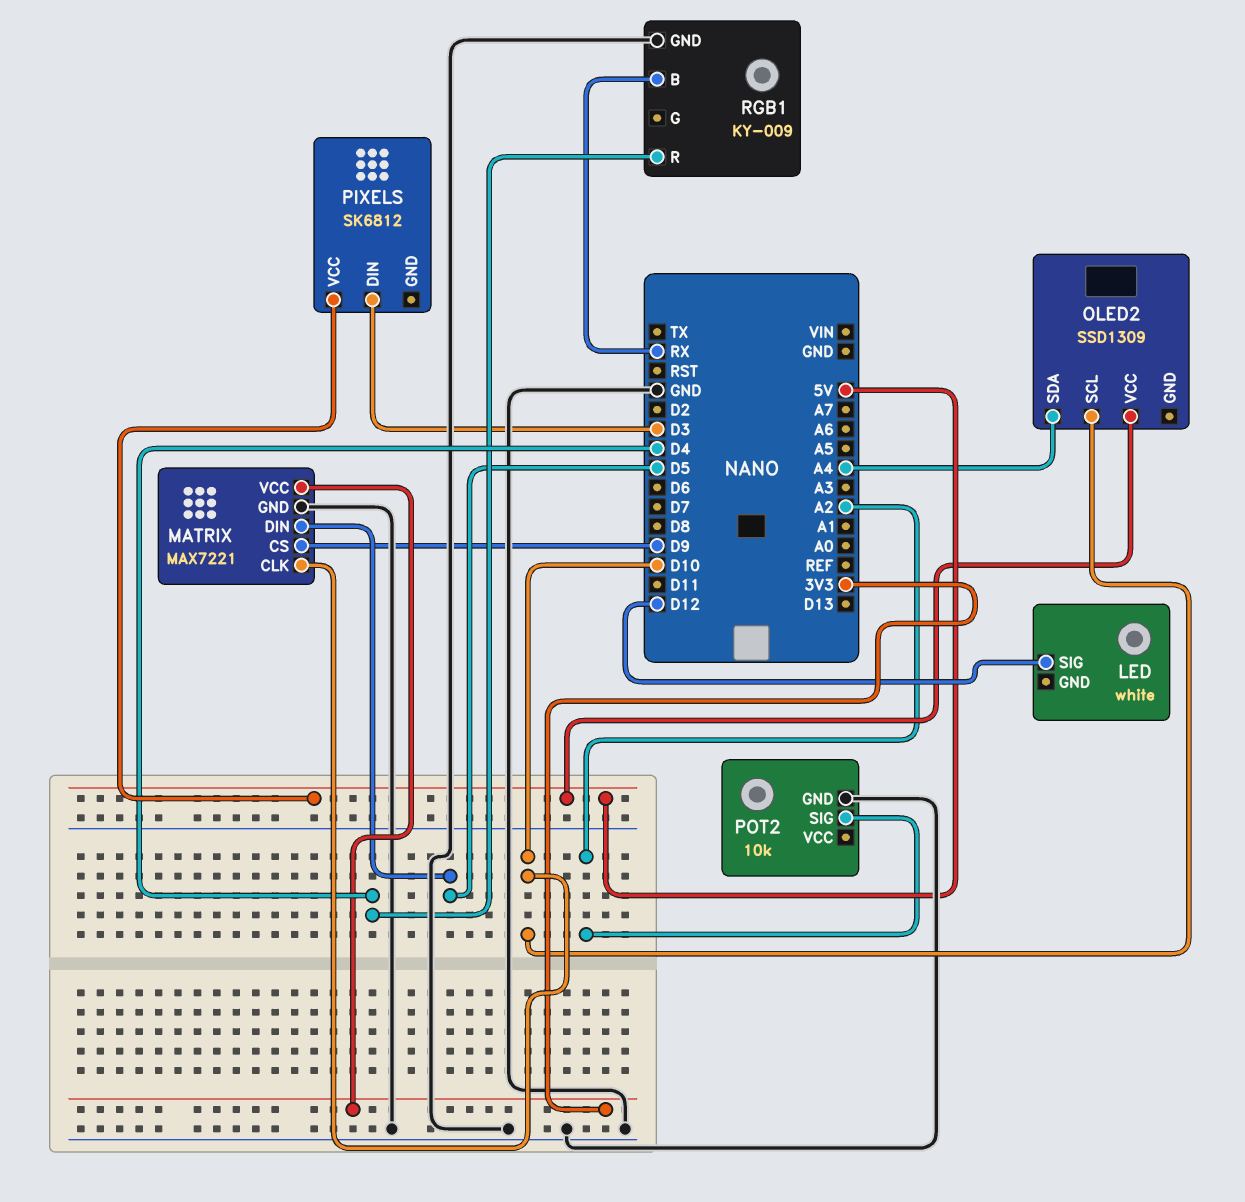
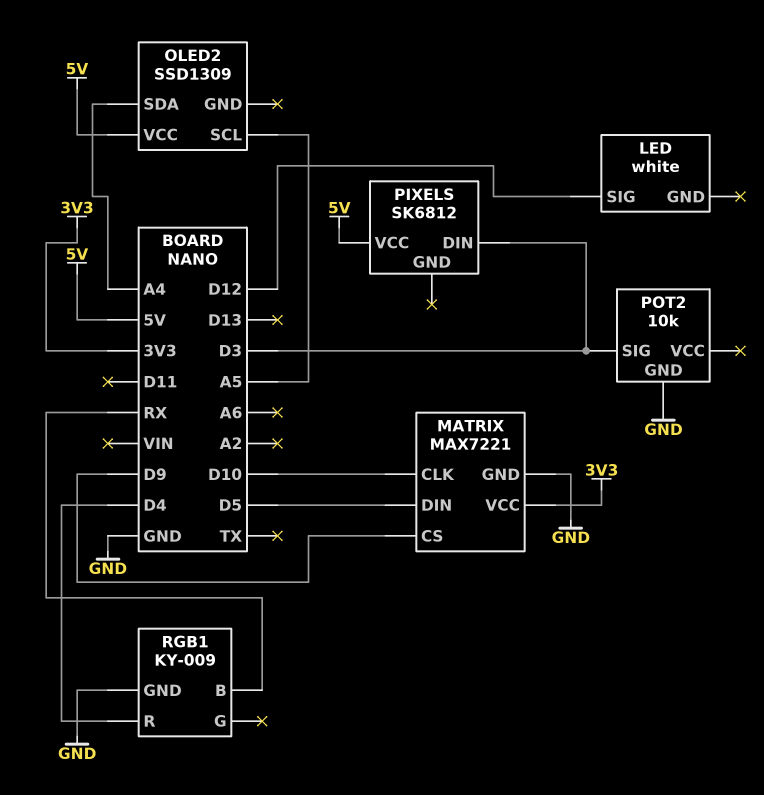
OLED2 pin SCL: D10 -> A5
POT2 pin SIG: A2 -> D3

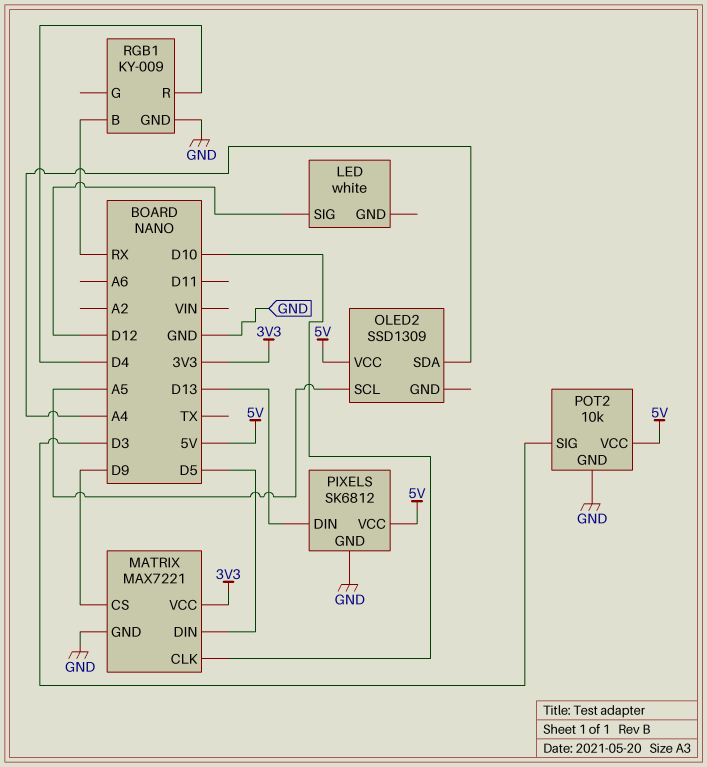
PIXELS pin DIN: D3 -> D13
PIXELS pin GND: none -> GND
POT2 pin VCC: none -> 5V

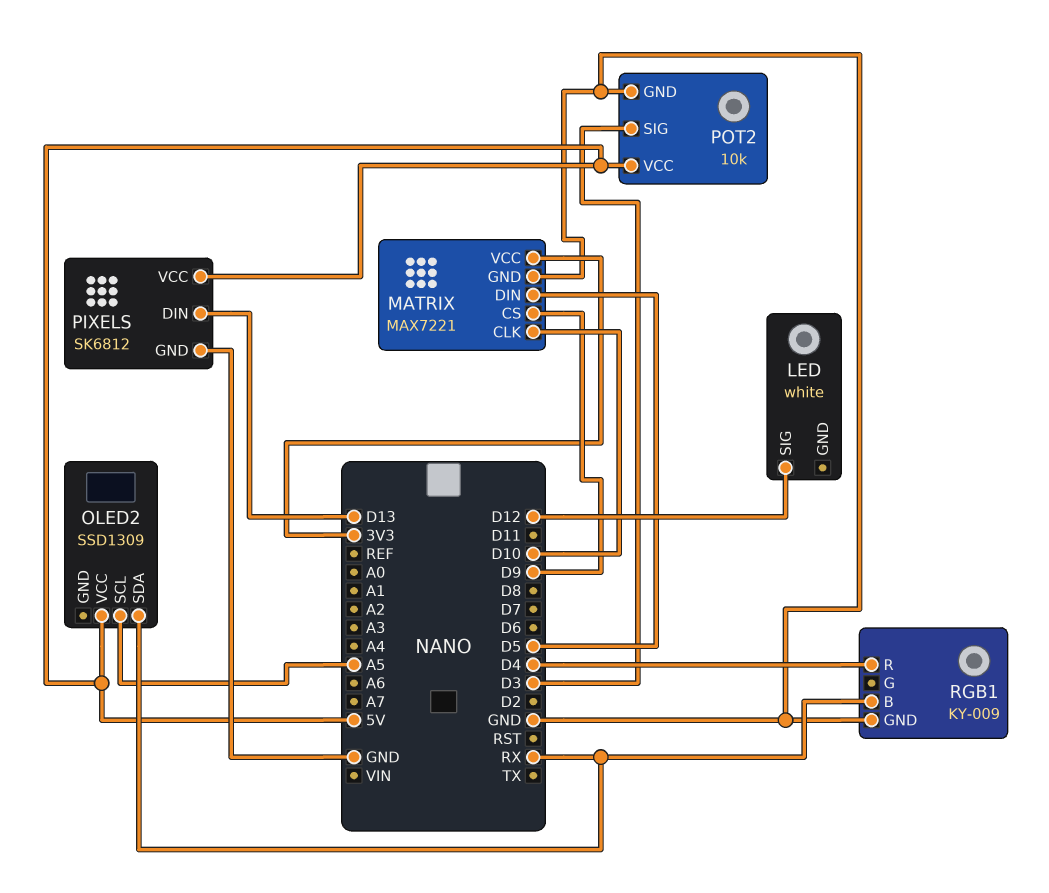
OLED2 pin SDA: A4 -> RX

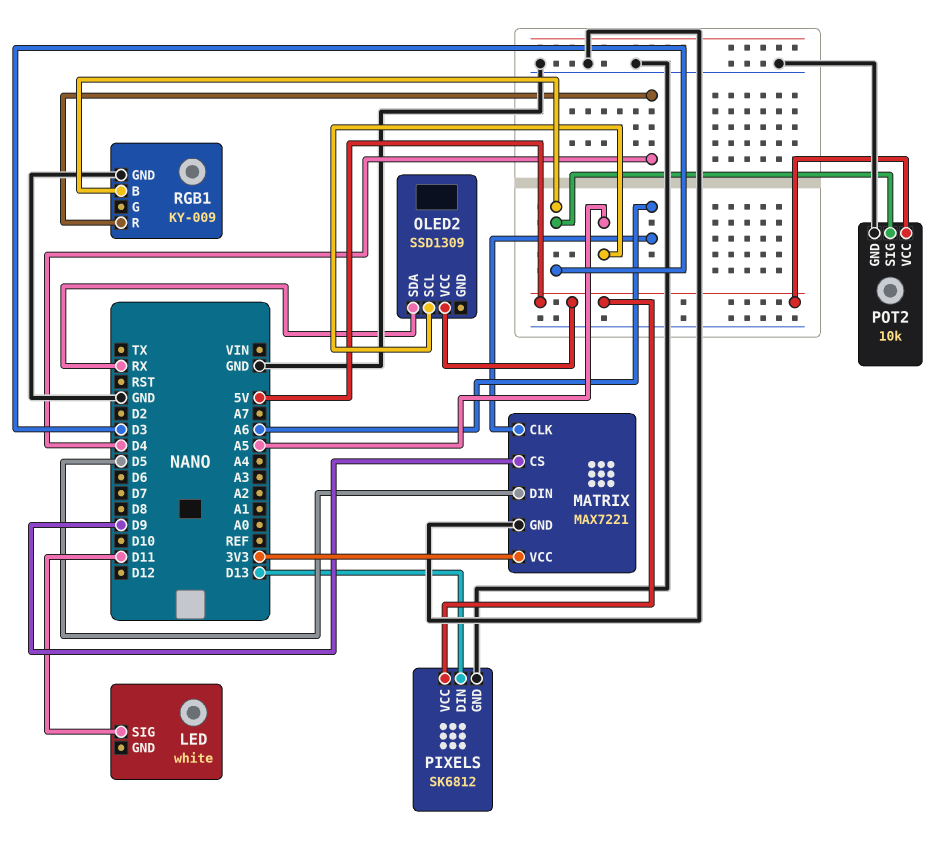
LED pin SIG: D12 -> D11
MATRIX pin CLK: D10 -> A6
RGB1 pin B: RX -> D3

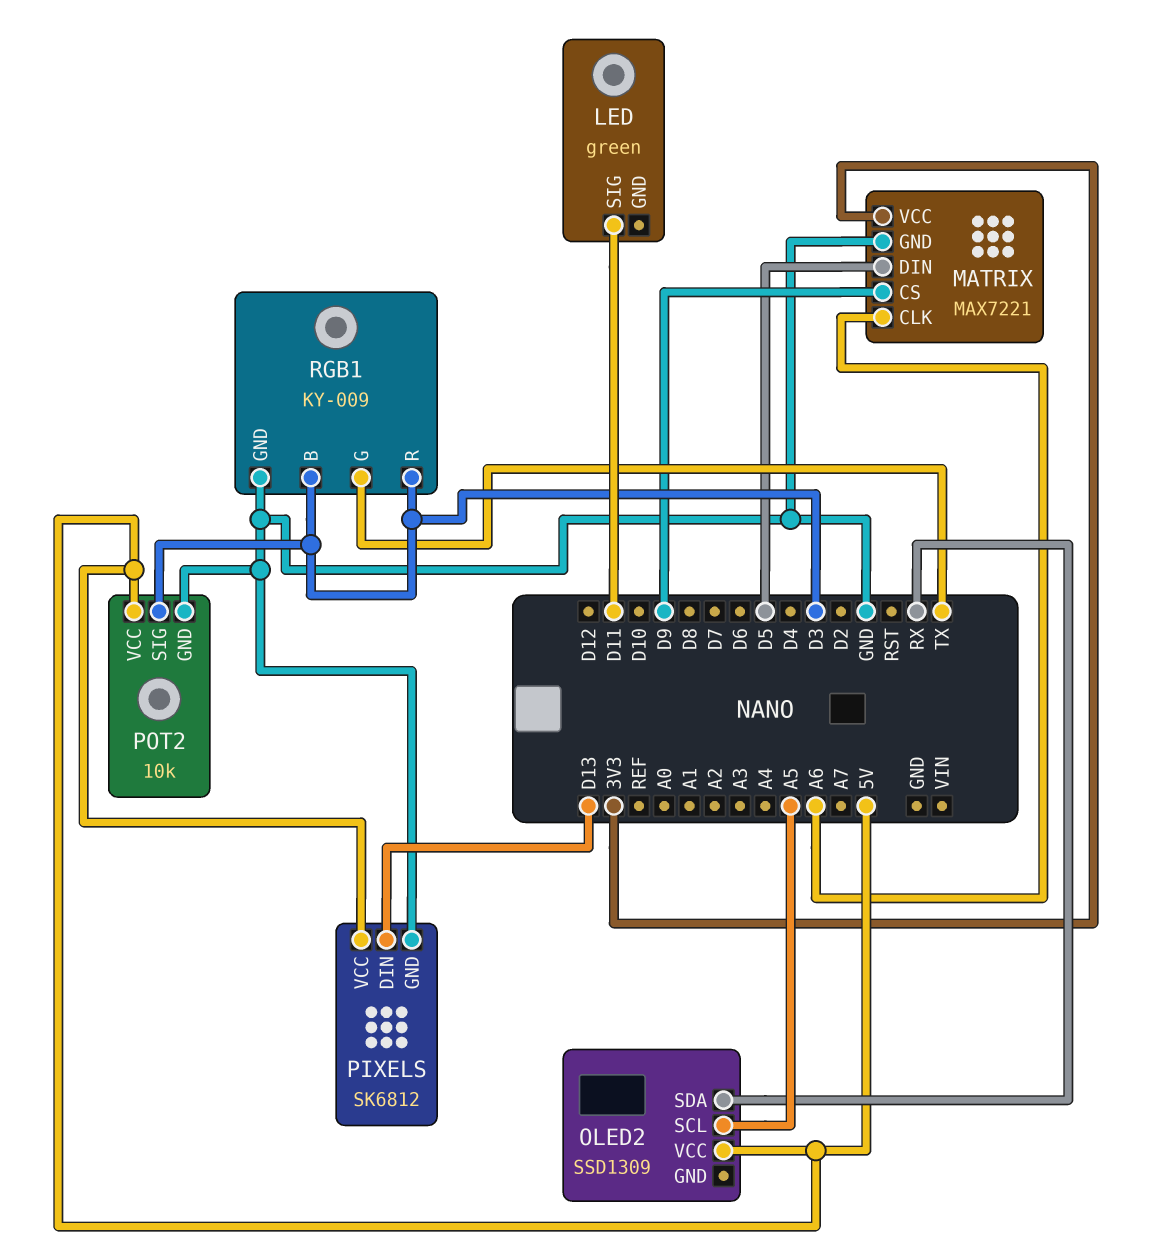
LED: white -> green
RGB1 pin G: none -> TX
RGB1 pin R: D4 -> D3

